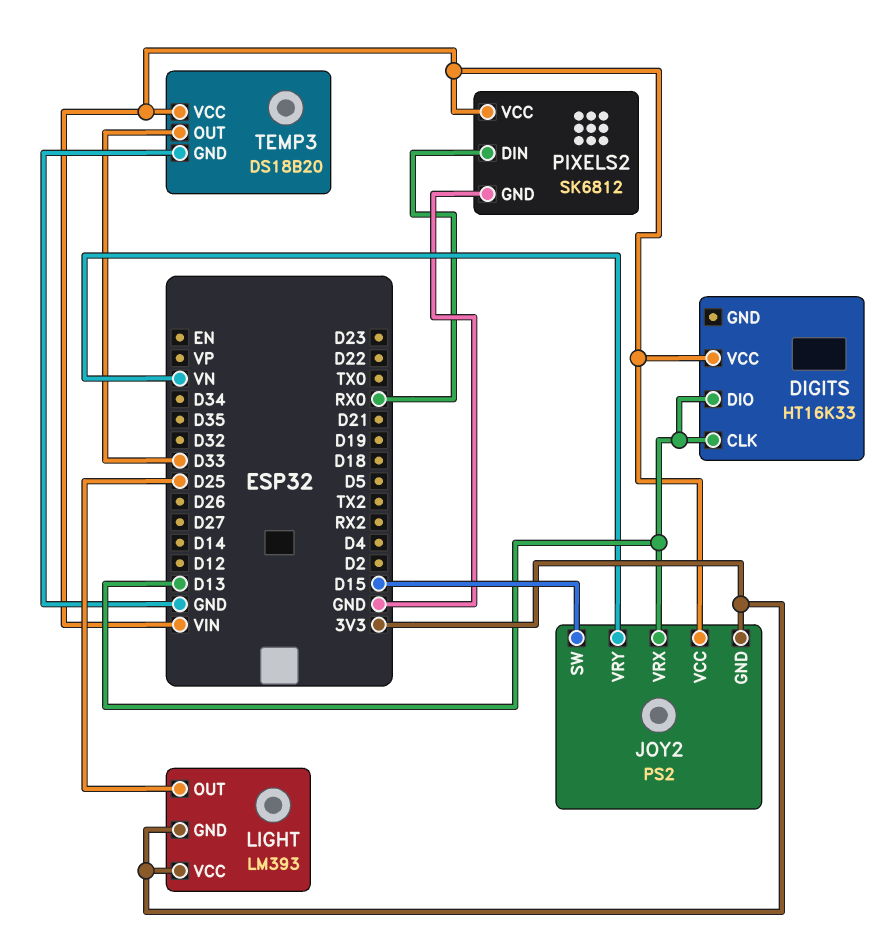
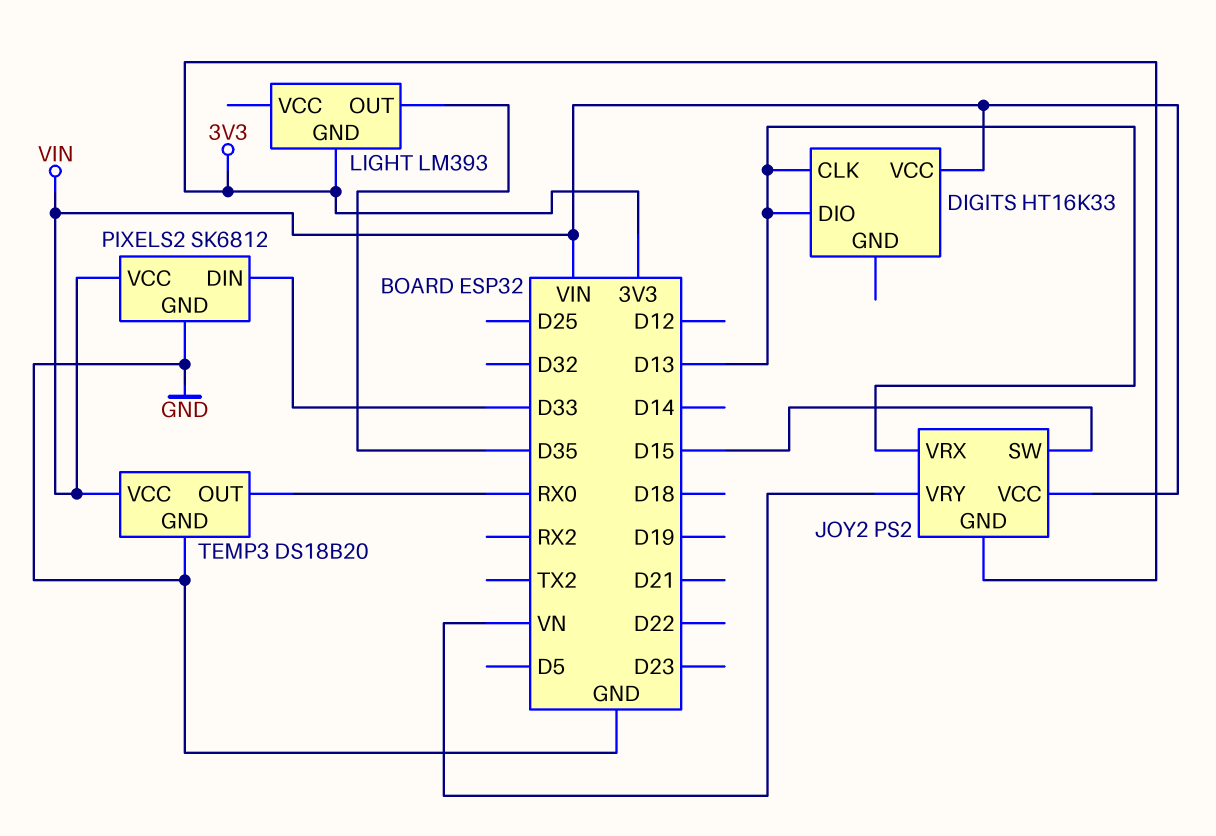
LIGHT pin OUT: D25 -> D35
LIGHT pin VCC: 3V3 -> none
PIXELS2 pin DIN: RX0 -> D33
TEMP3 pin OUT: D33 -> RX0

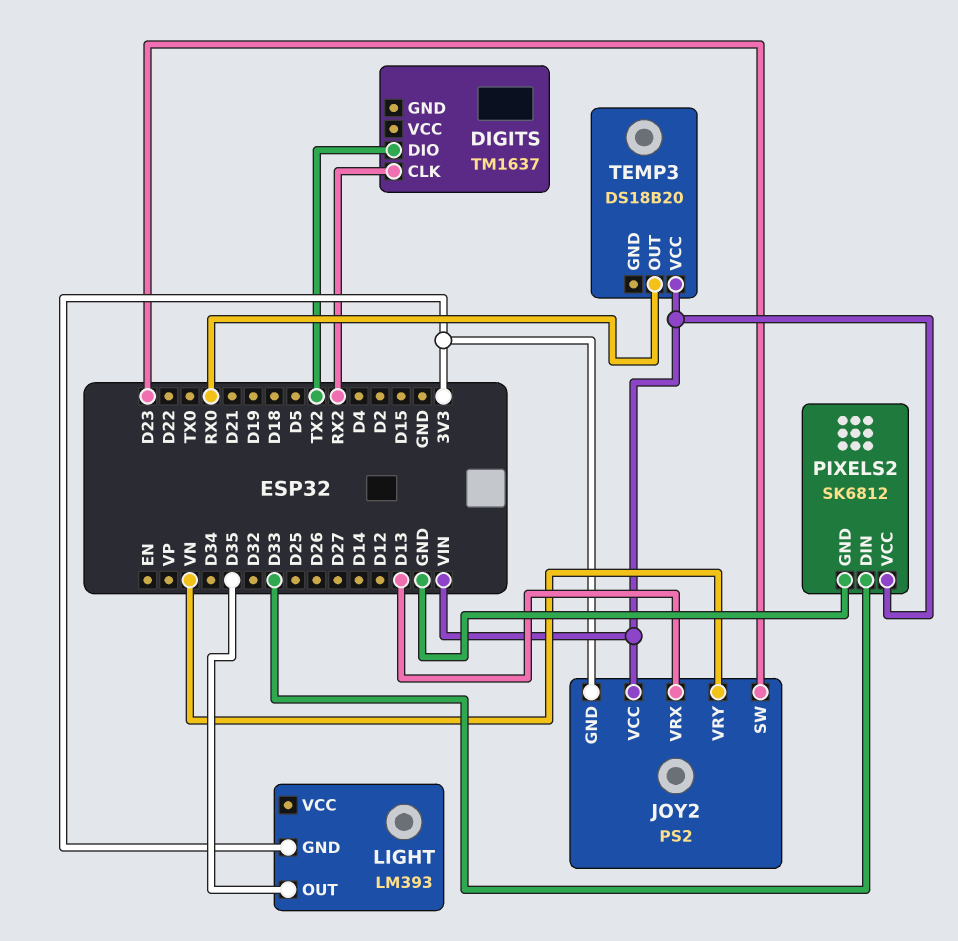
DIGITS: HT16K33 -> TM1637
DIGITS pin CLK: D13 -> RX2
DIGITS pin DIO: D13 -> TX2
DIGITS pin VCC: VIN -> none
JOY2 pin SW: D15 -> D23
TEMP3 pin GND: GND -> none

